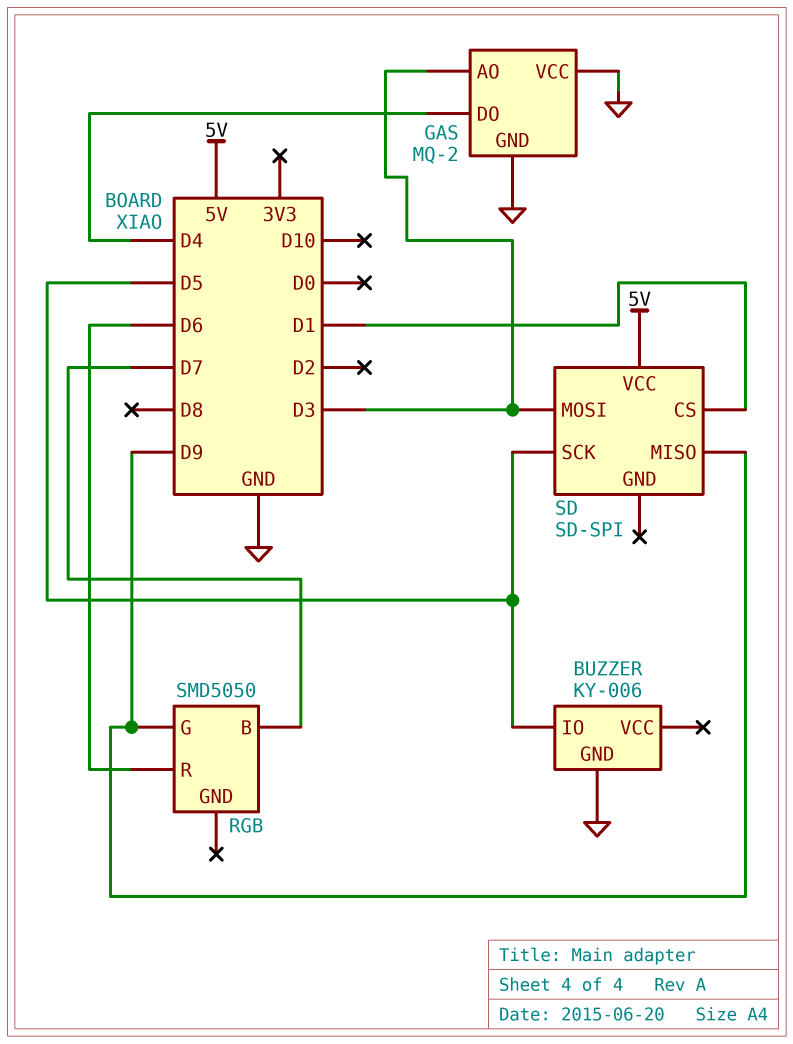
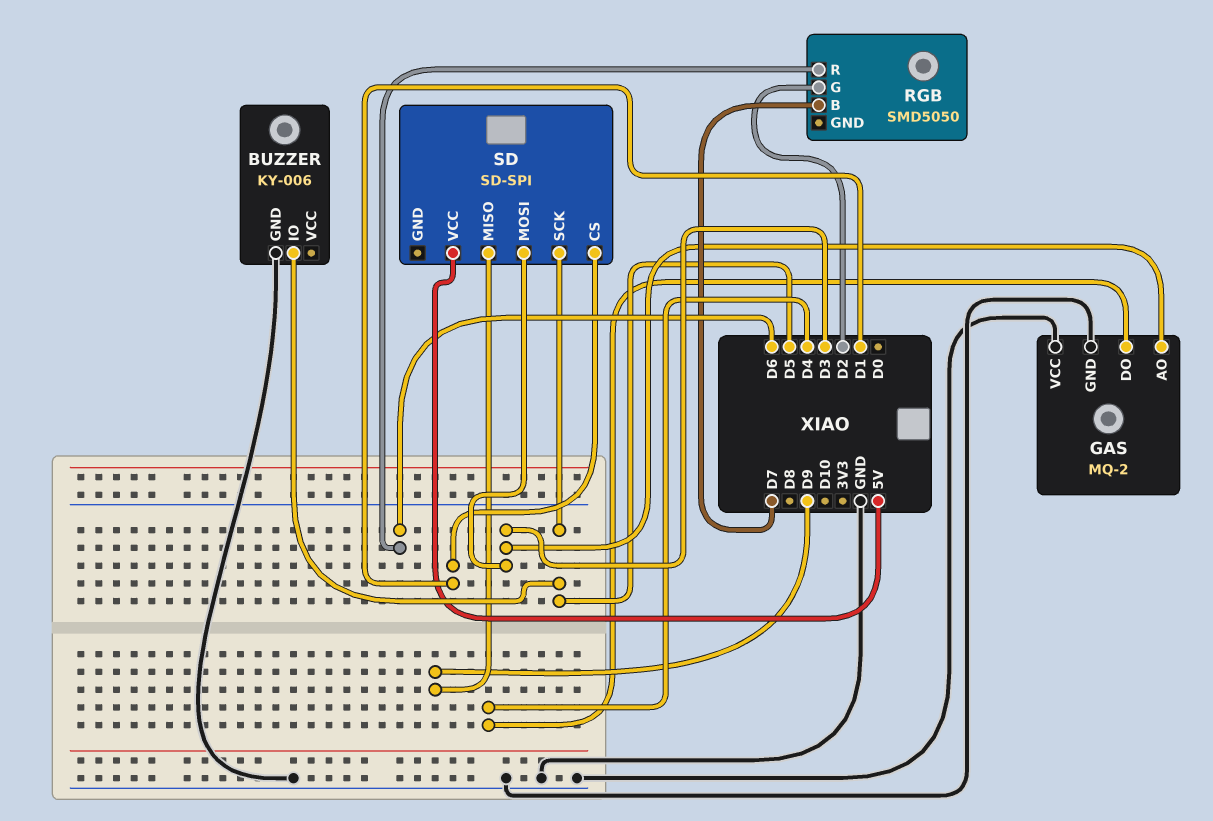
RGB pin G: D9 -> D2

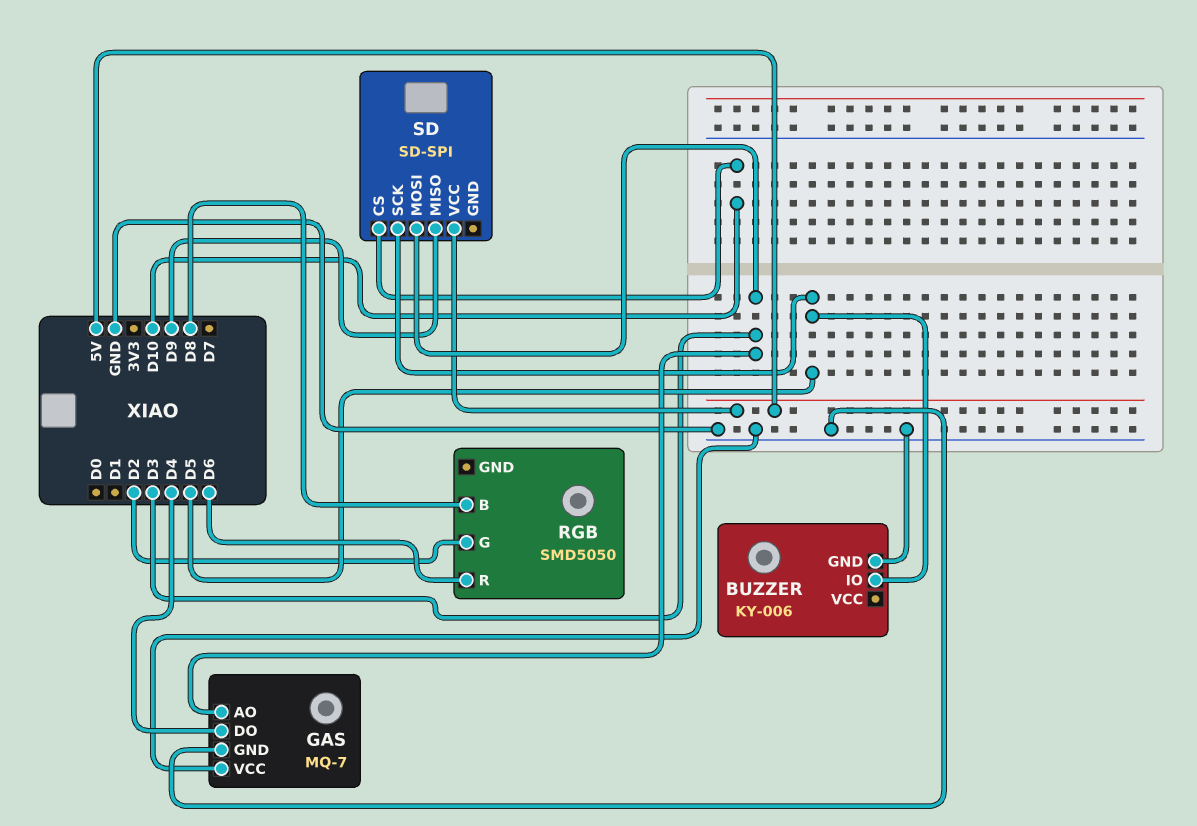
GAS: MQ-2 -> MQ-7
RGB pin B: D7 -> D8
SD pin CS: D1 -> D10

